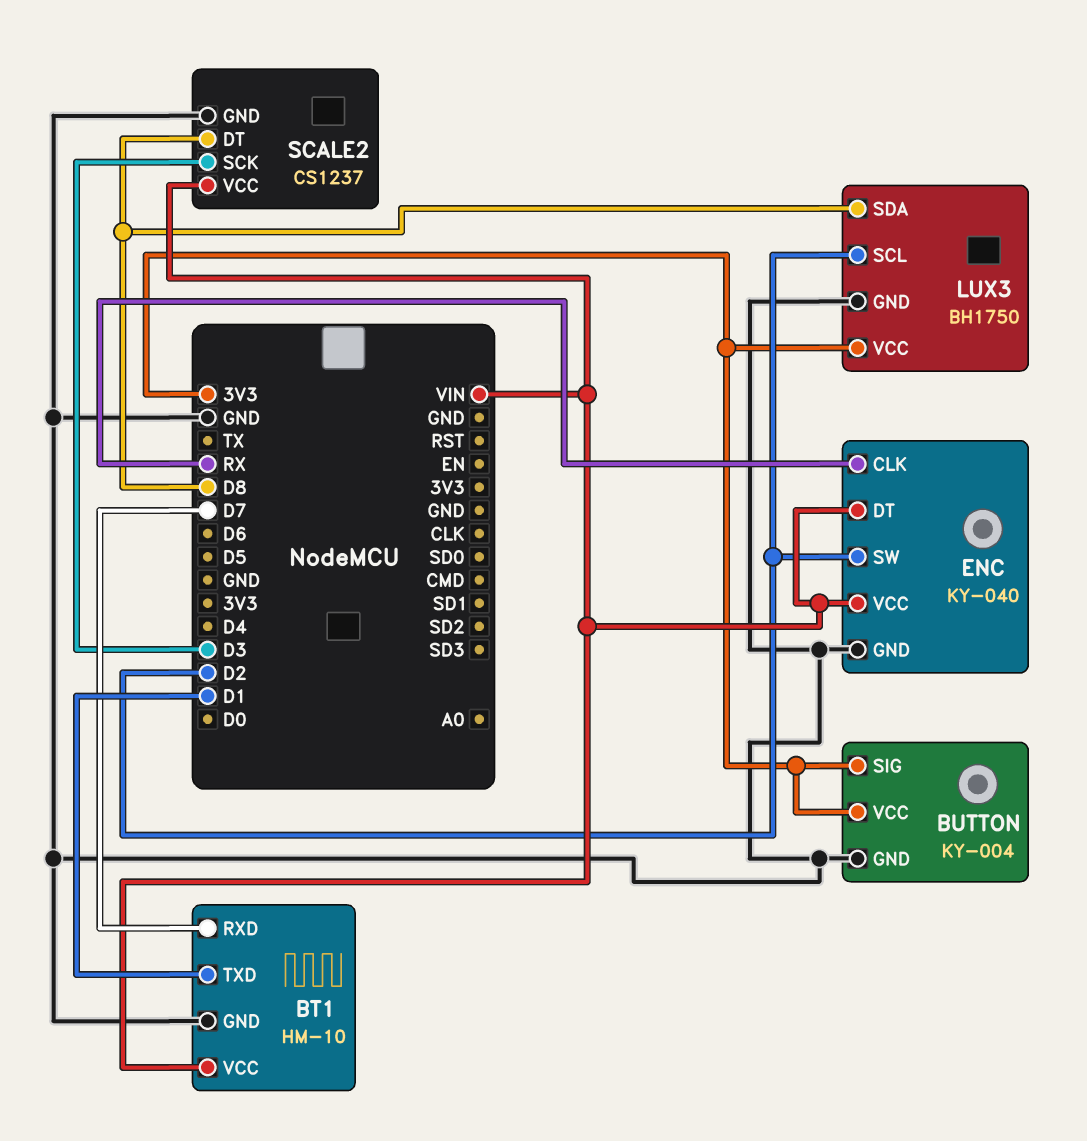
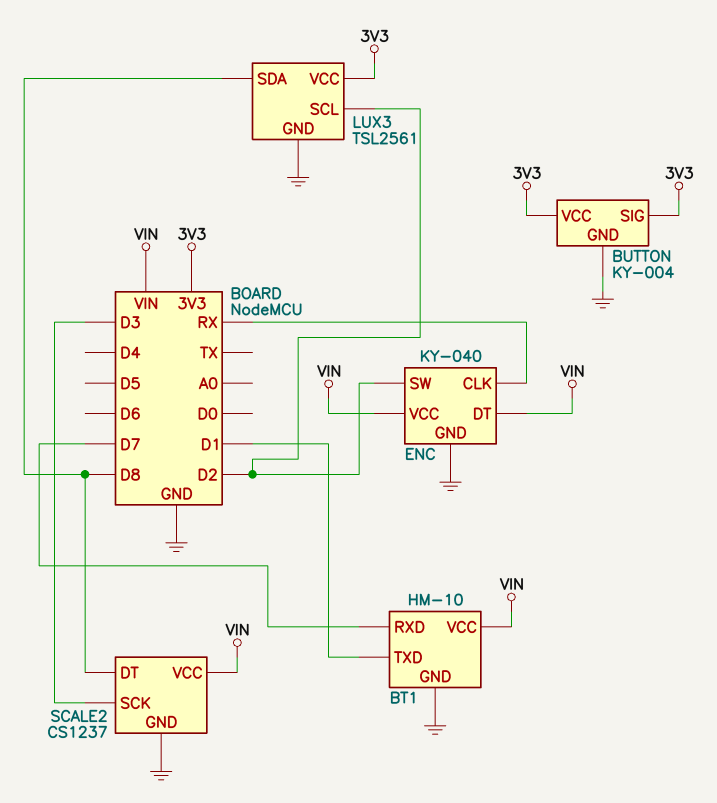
LUX3: BH1750 -> TSL2561

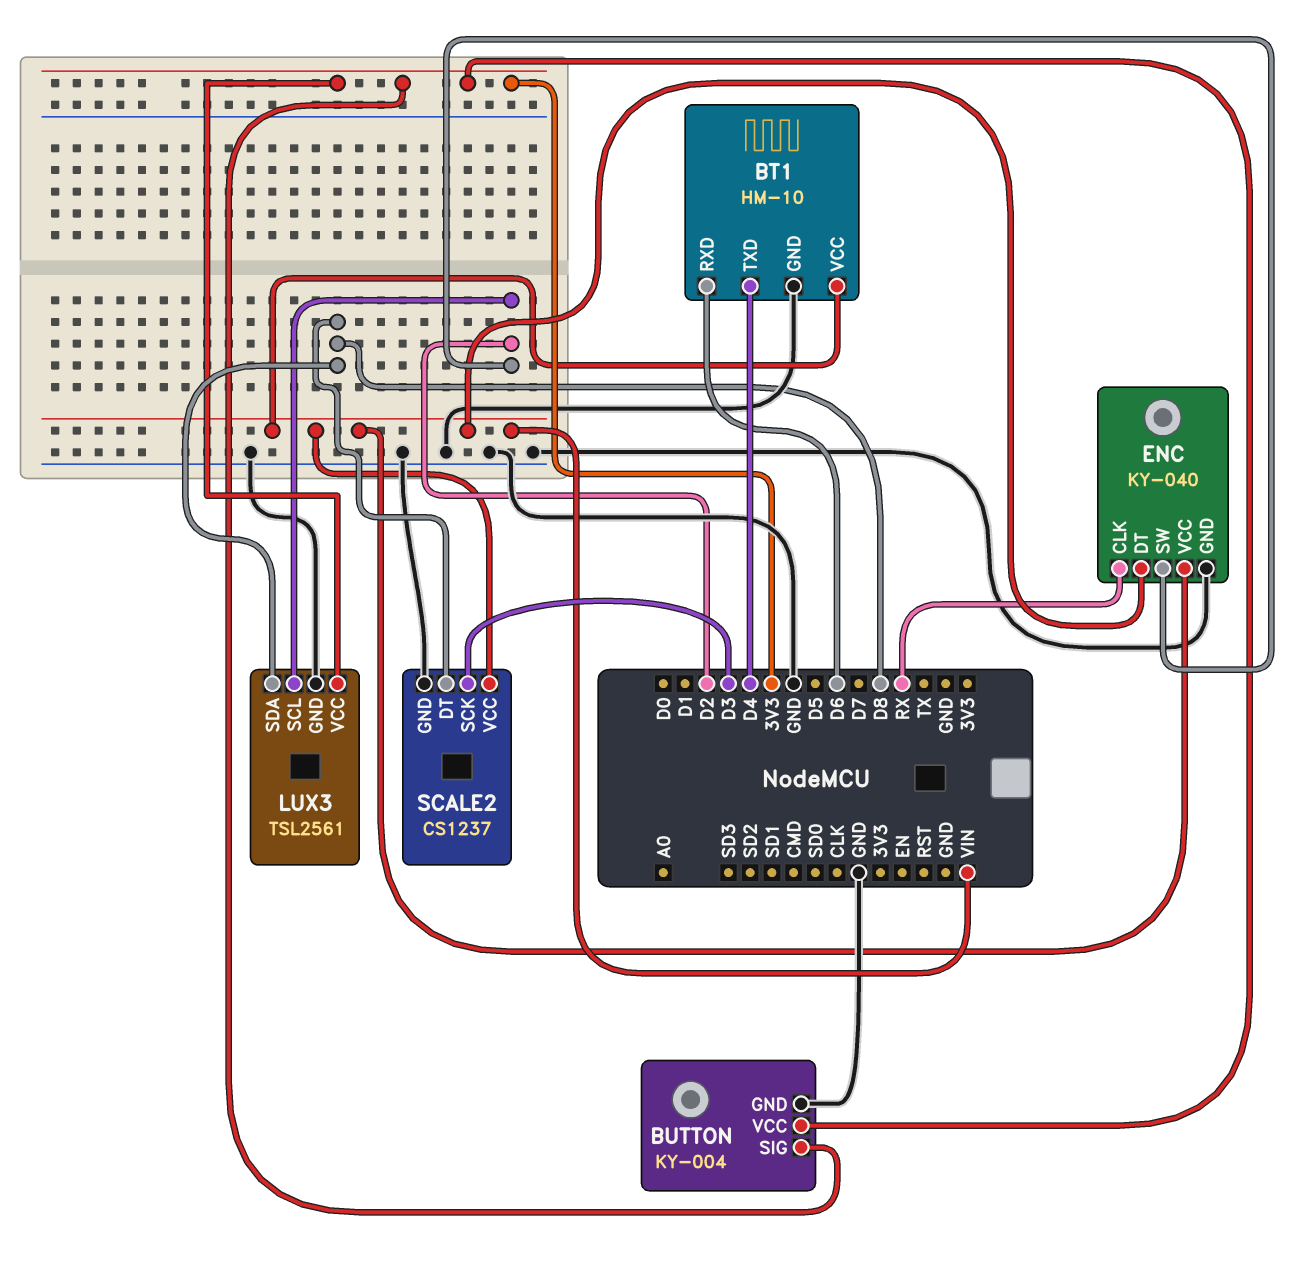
BT1 pin RXD: D7 -> D6
BT1 pin TXD: D1 -> D4

